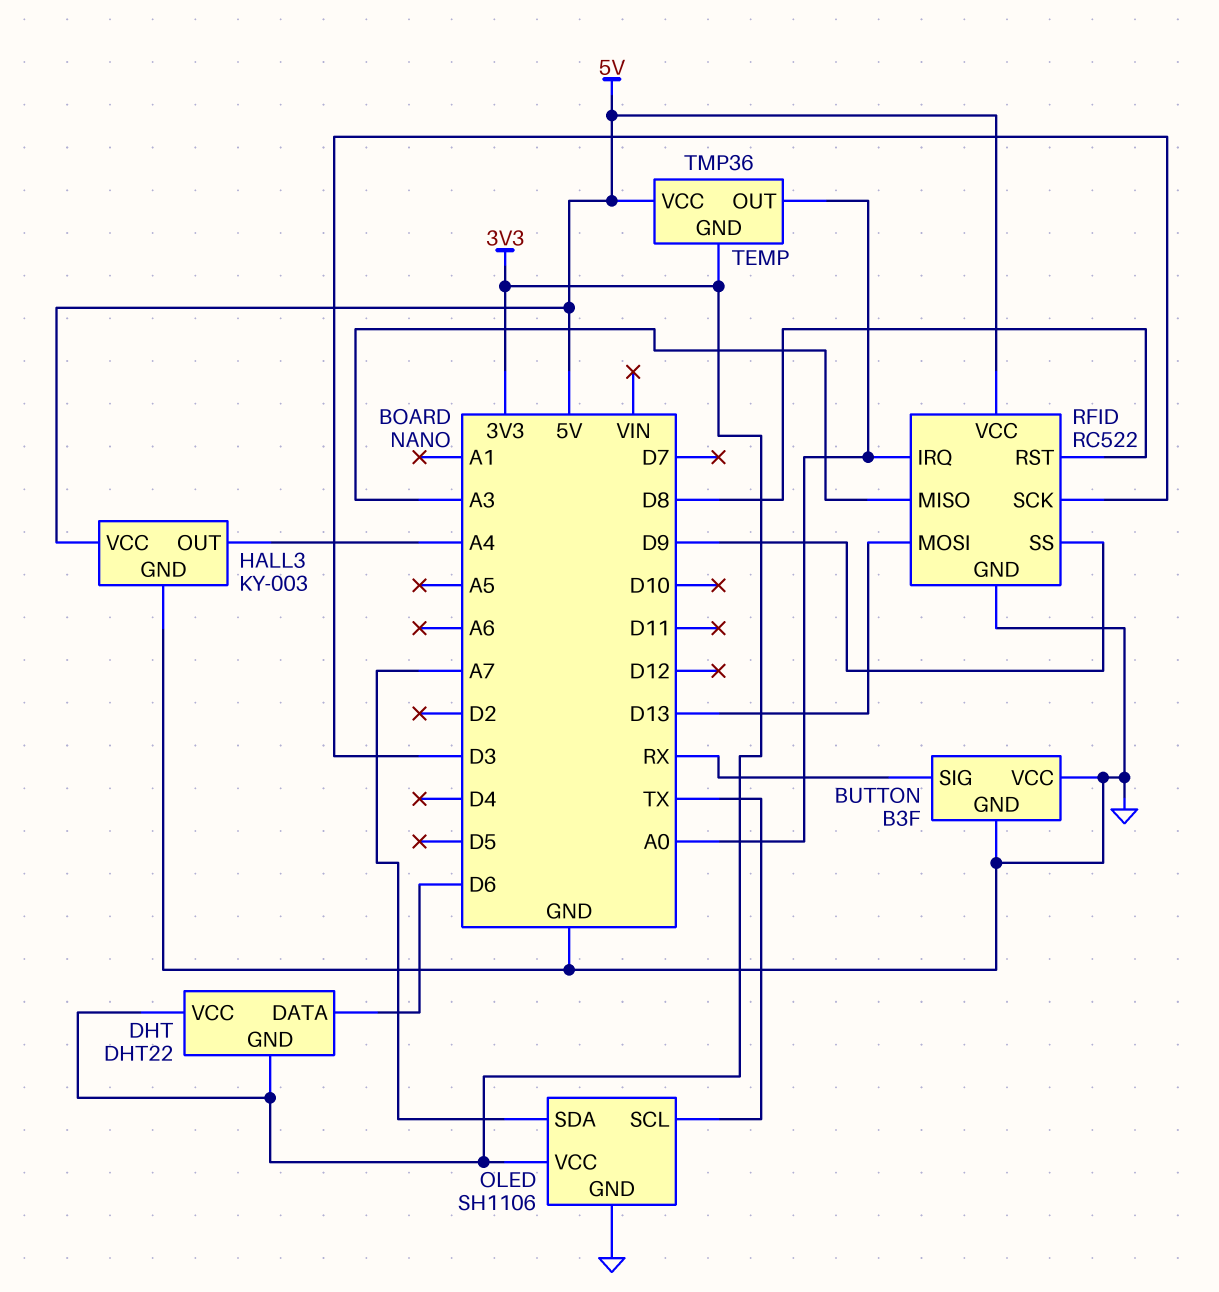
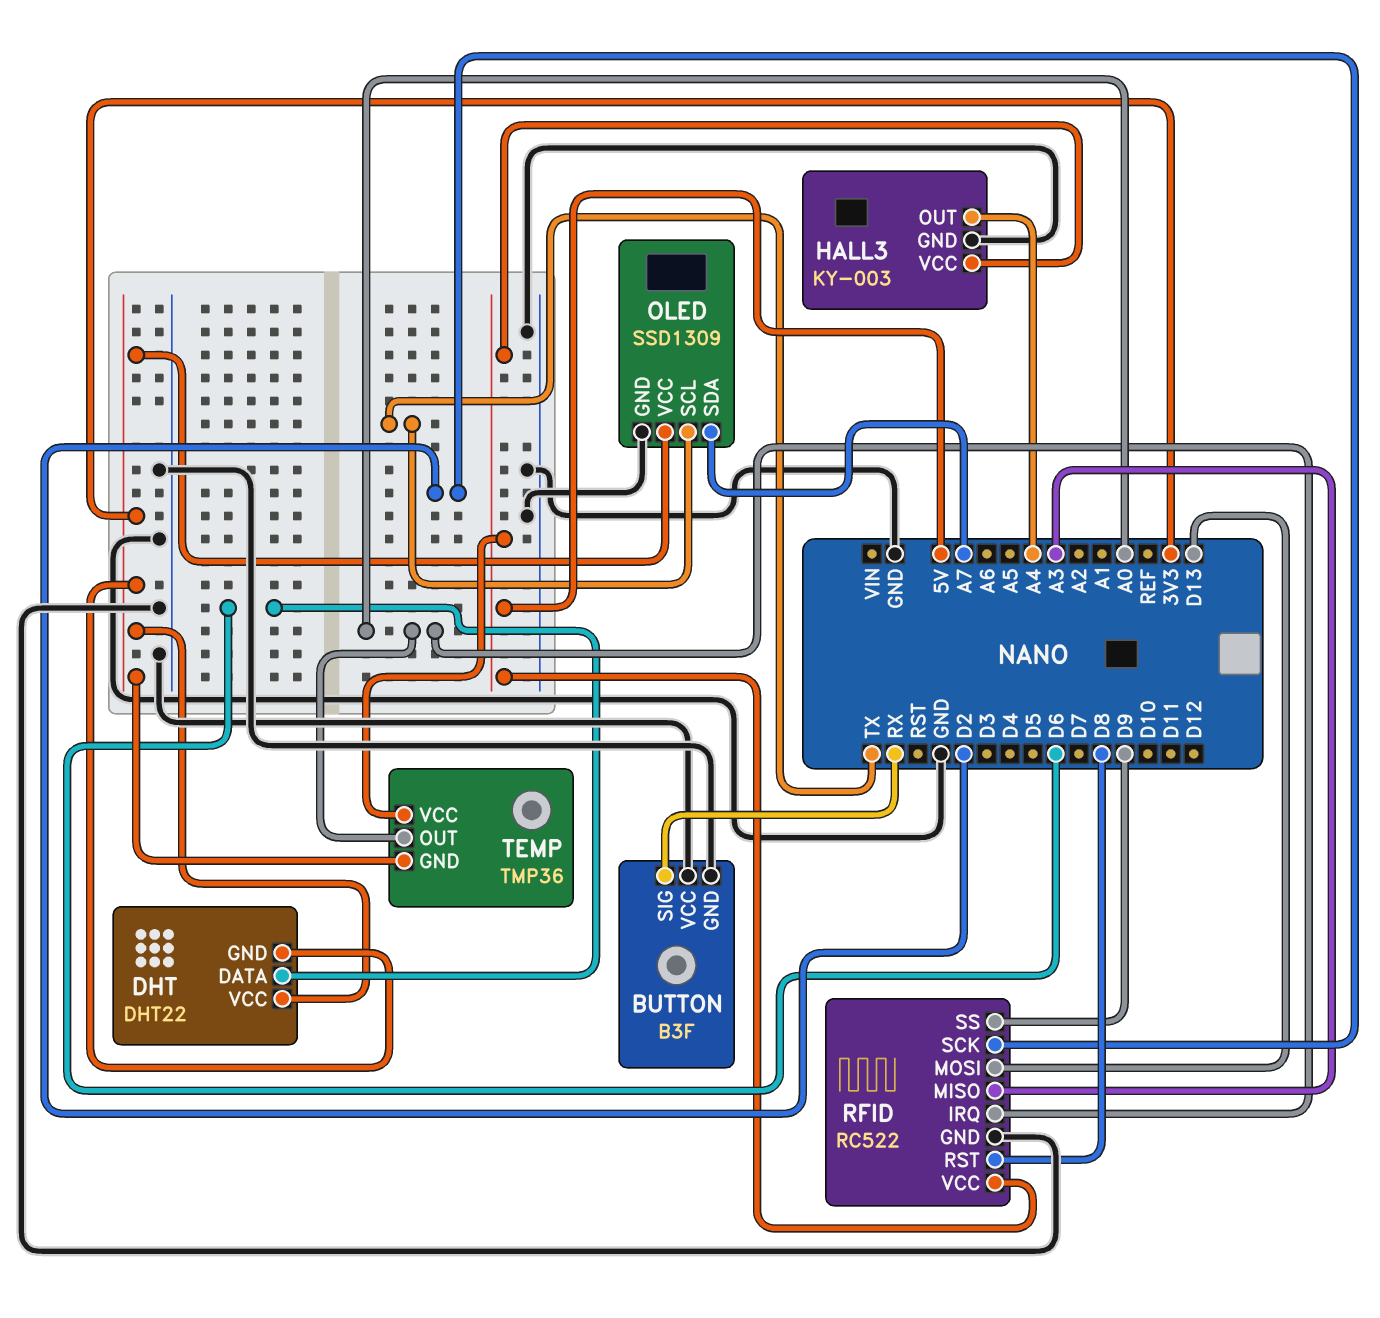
OLED: SH1106 -> SSD1309
RFID pin SCK: D3 -> D2

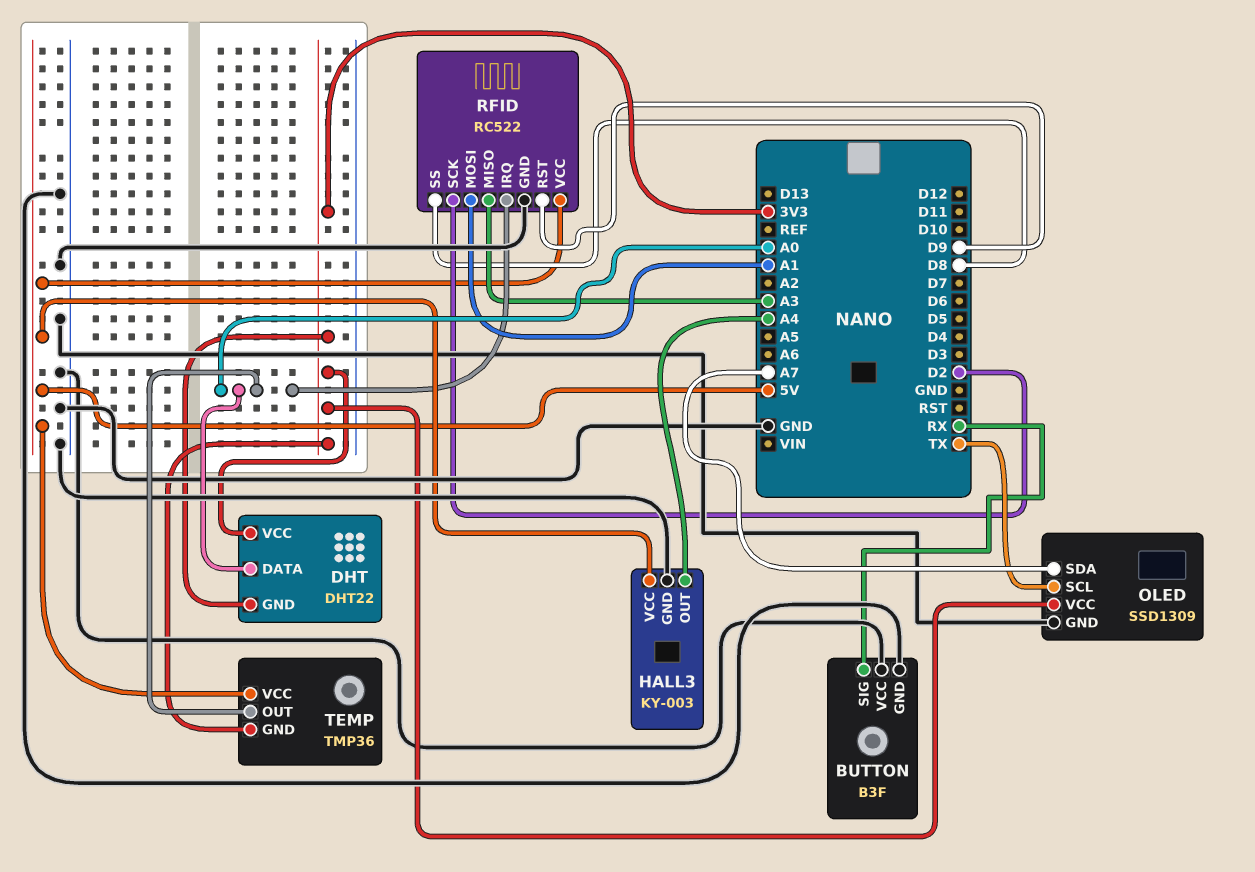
DHT pin DATA: D6 -> A0
RFID pin MOSI: D13 -> A1
RFID pin RST: D8 -> D9
RFID pin SS: D9 -> D8

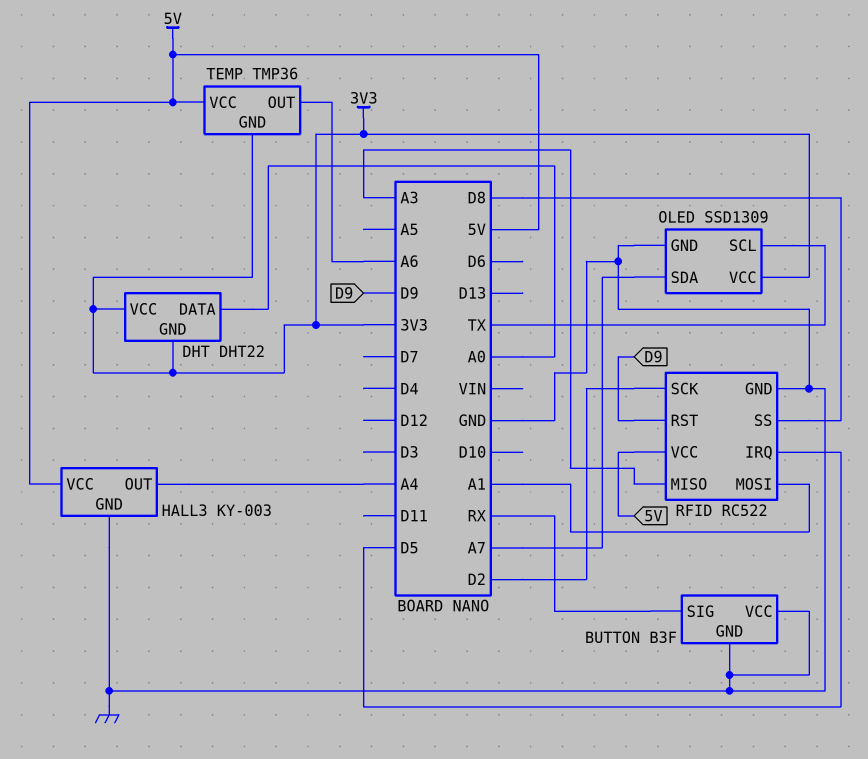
RFID pin IRQ: A0 -> D5
TEMP pin OUT: A0 -> A6

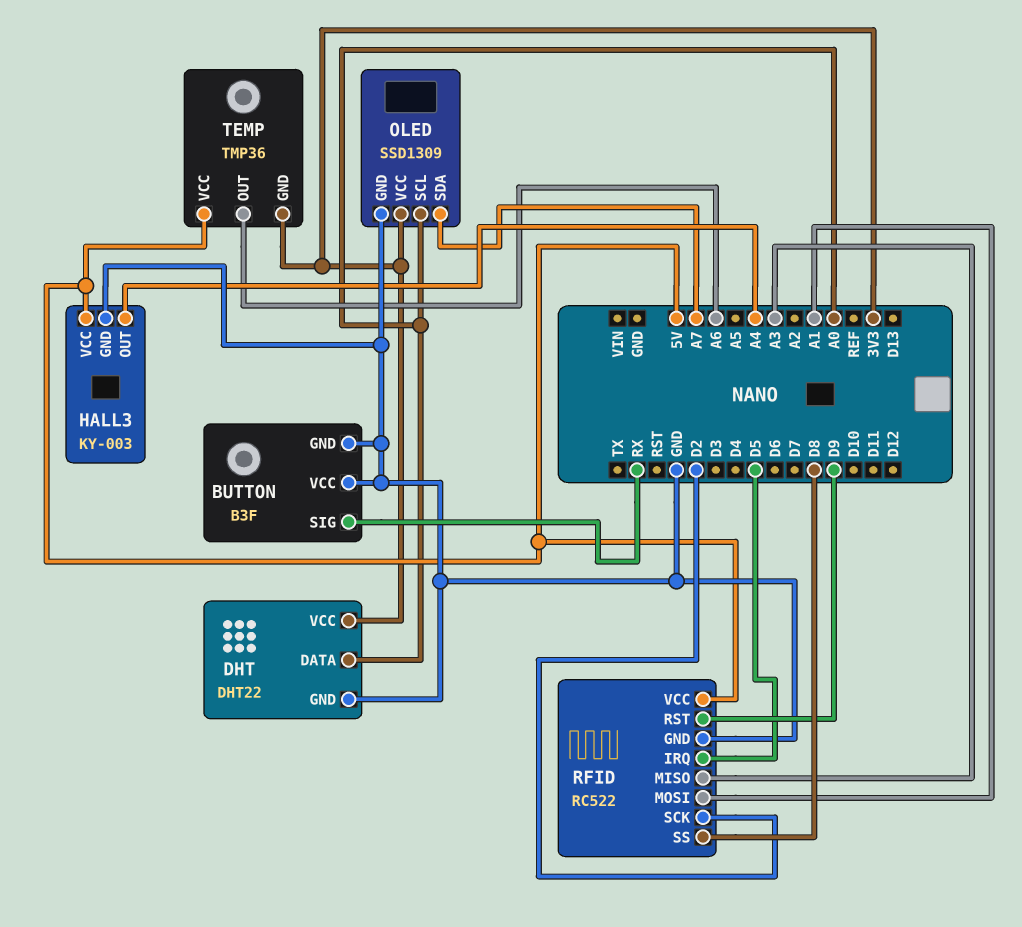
DHT pin GND: 3V3 -> GND
OLED pin SCL: TX -> A0

